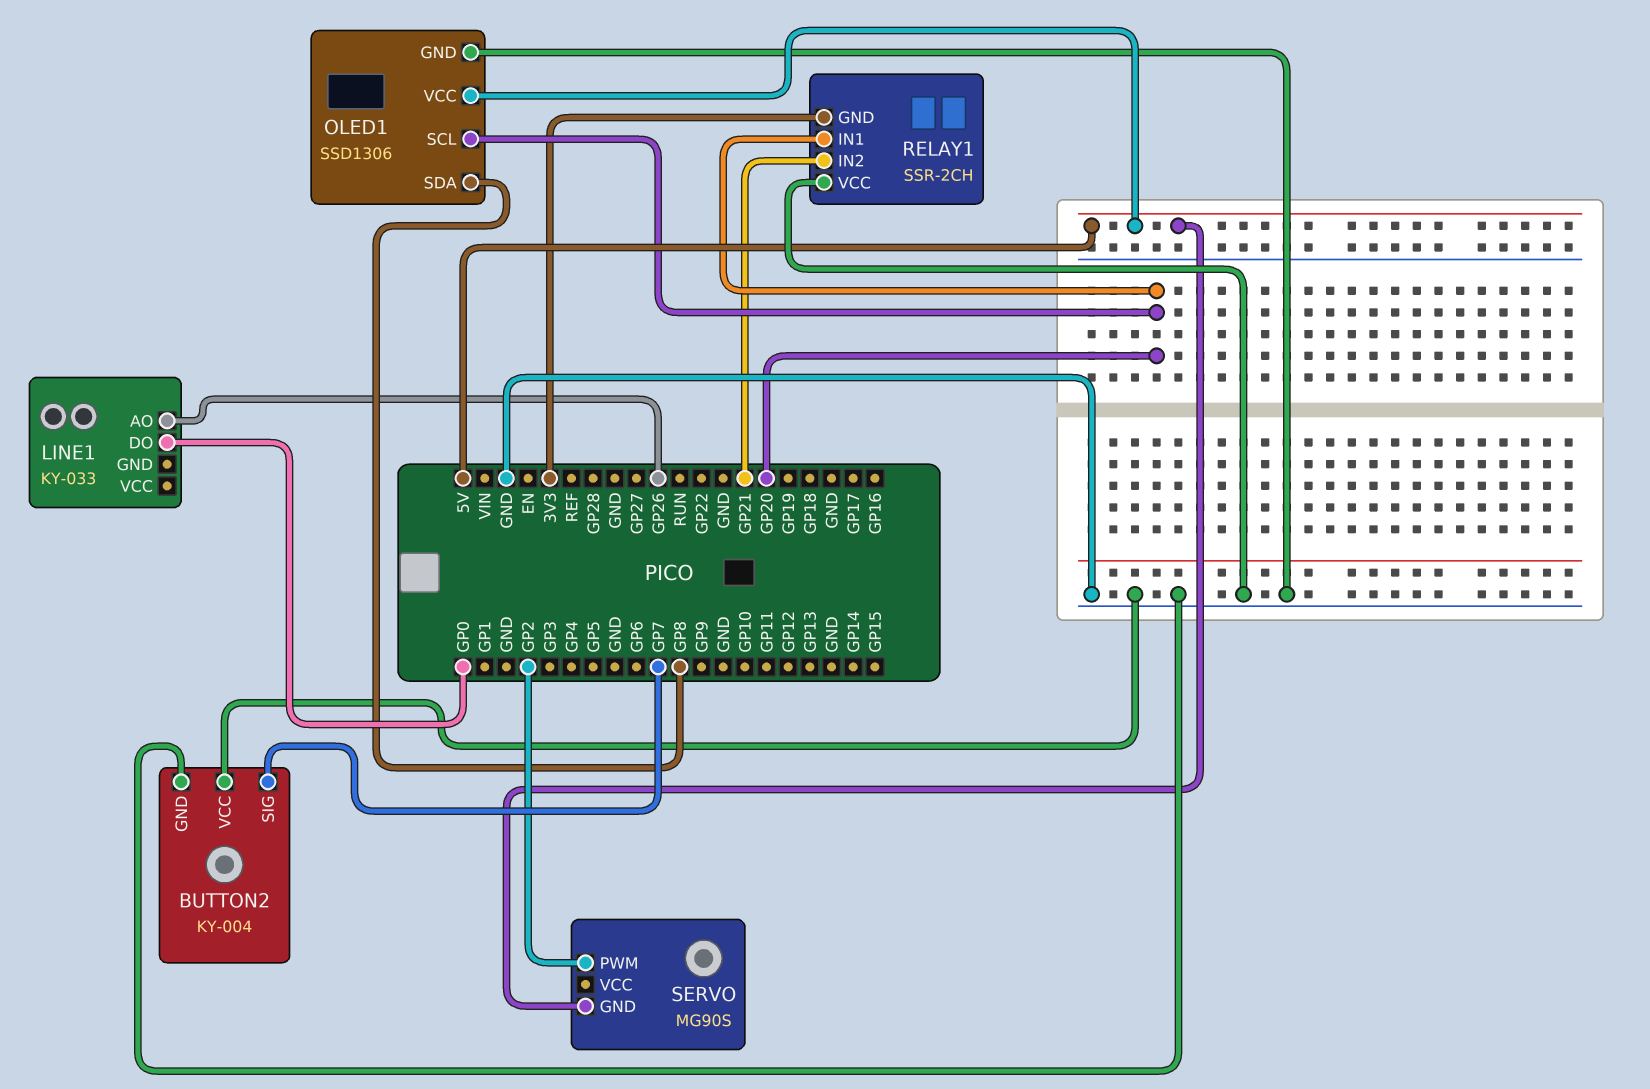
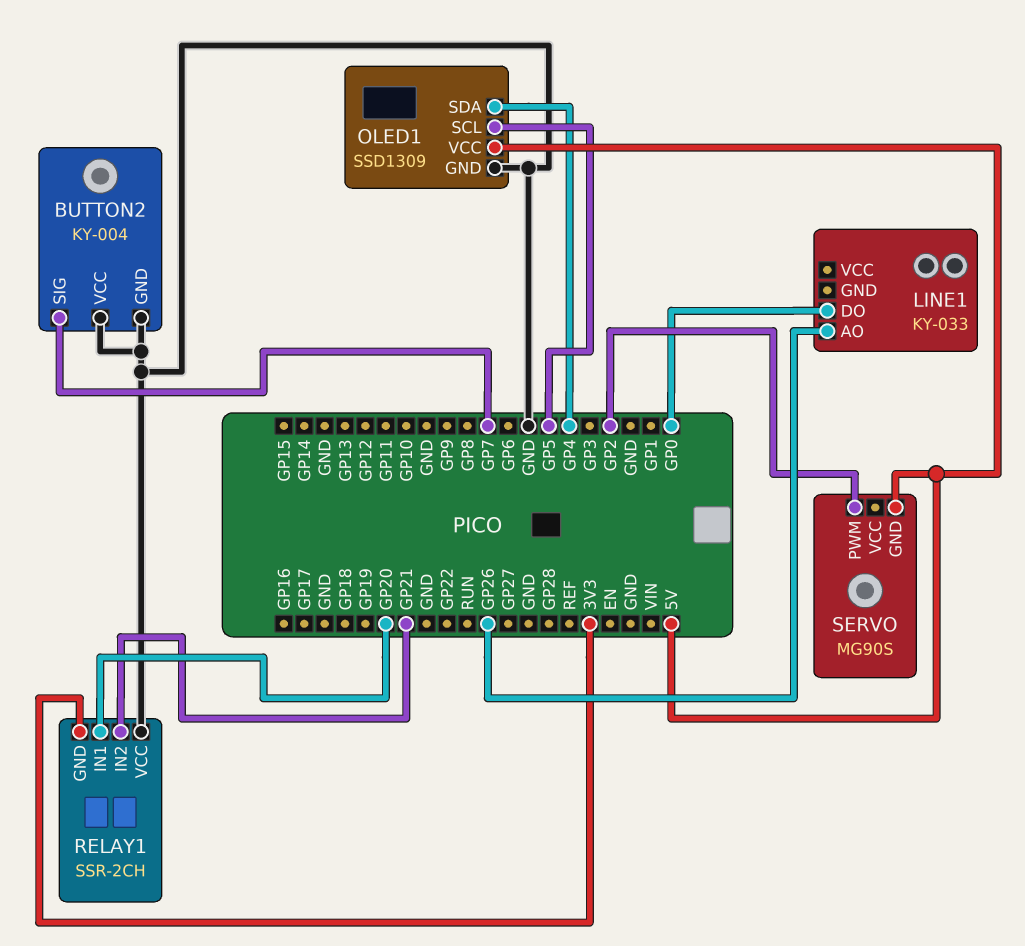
OLED1: SSD1306 -> SSD1309
OLED1 pin SCL: GP20 -> GP5
OLED1 pin SDA: GP8 -> GP4

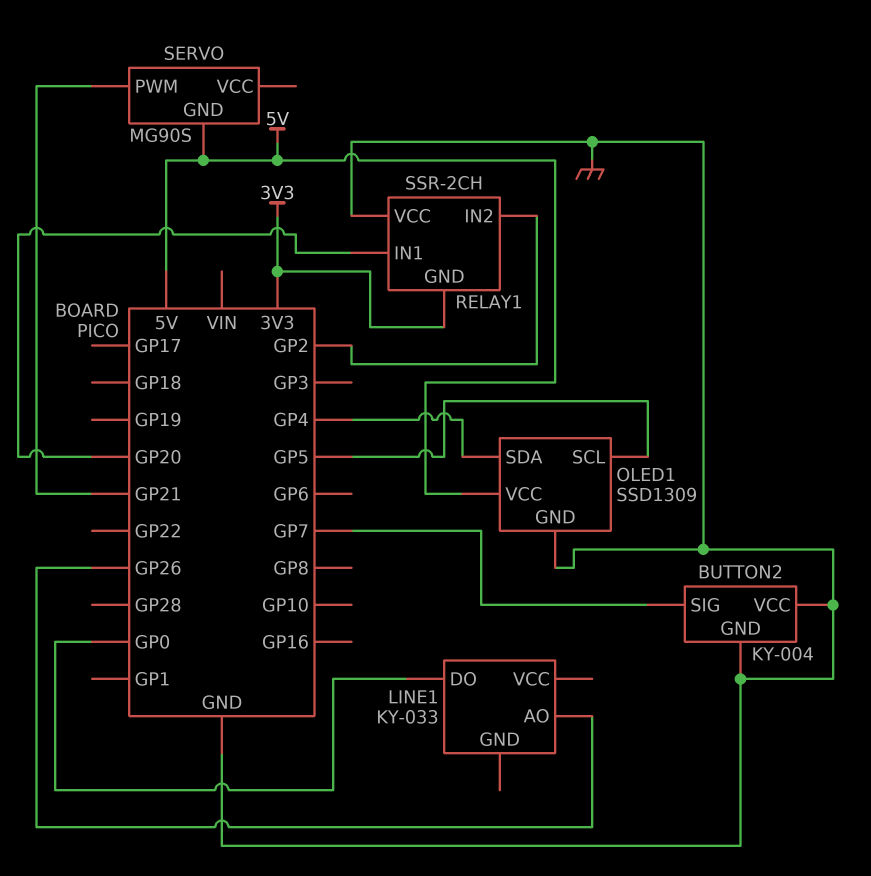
RELAY1 pin IN2: GP21 -> GP2
SERVO pin PWM: GP2 -> GP21

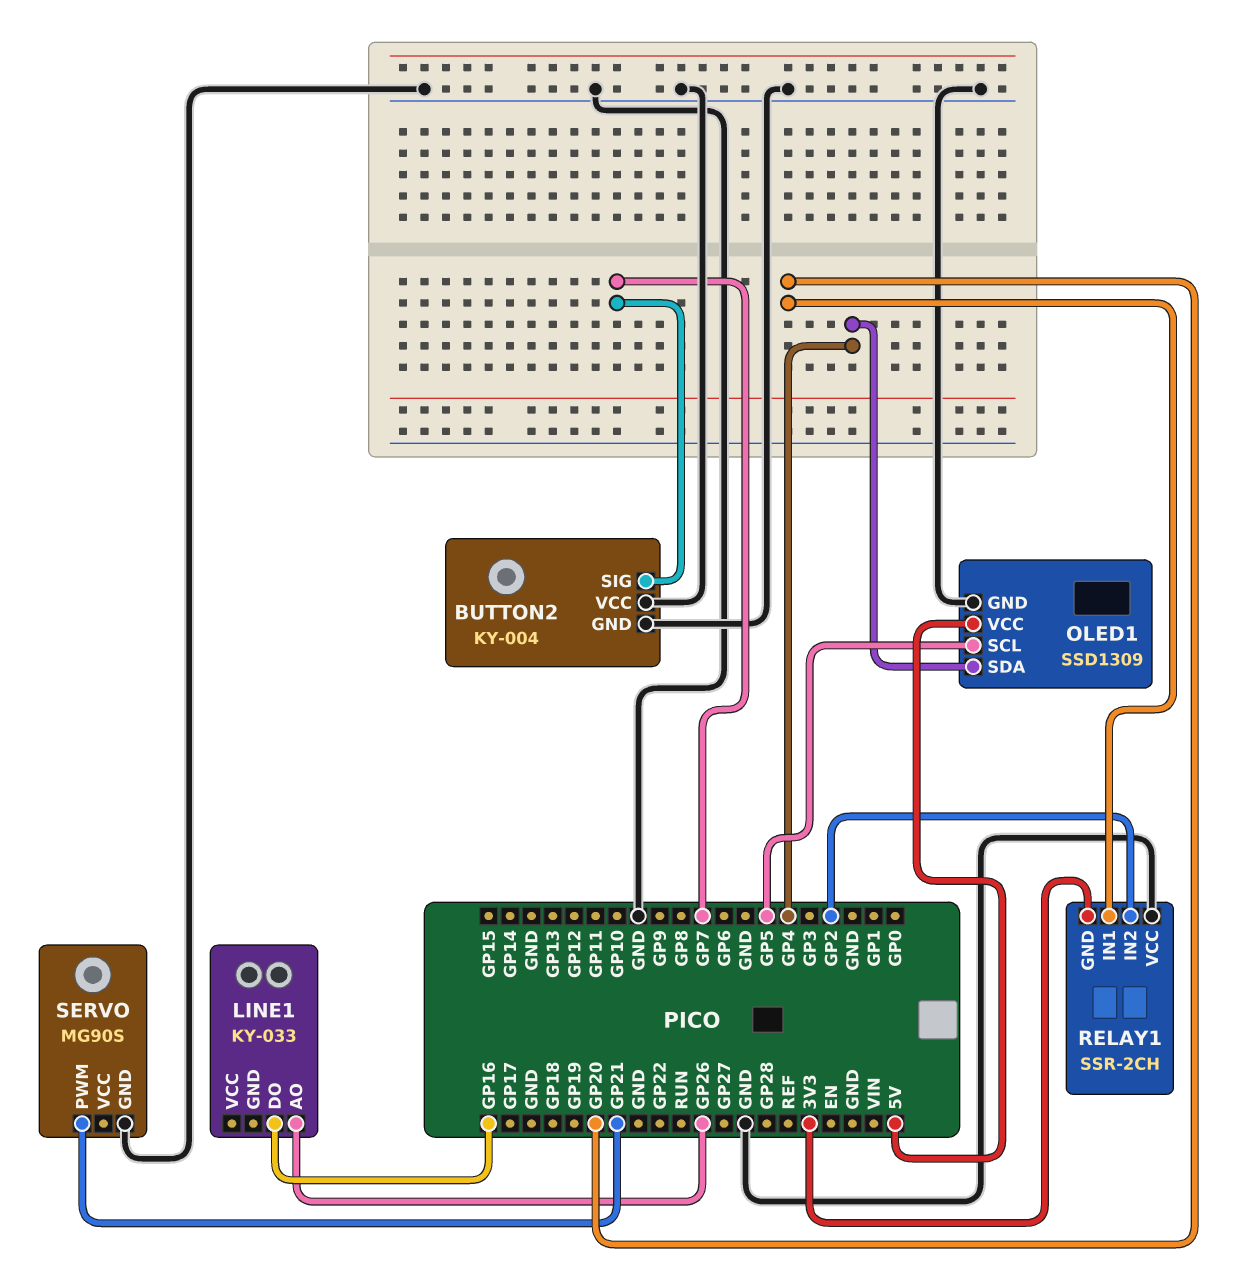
LINE1 pin DO: GP0 -> GP16
SERVO pin GND: 5V -> GND

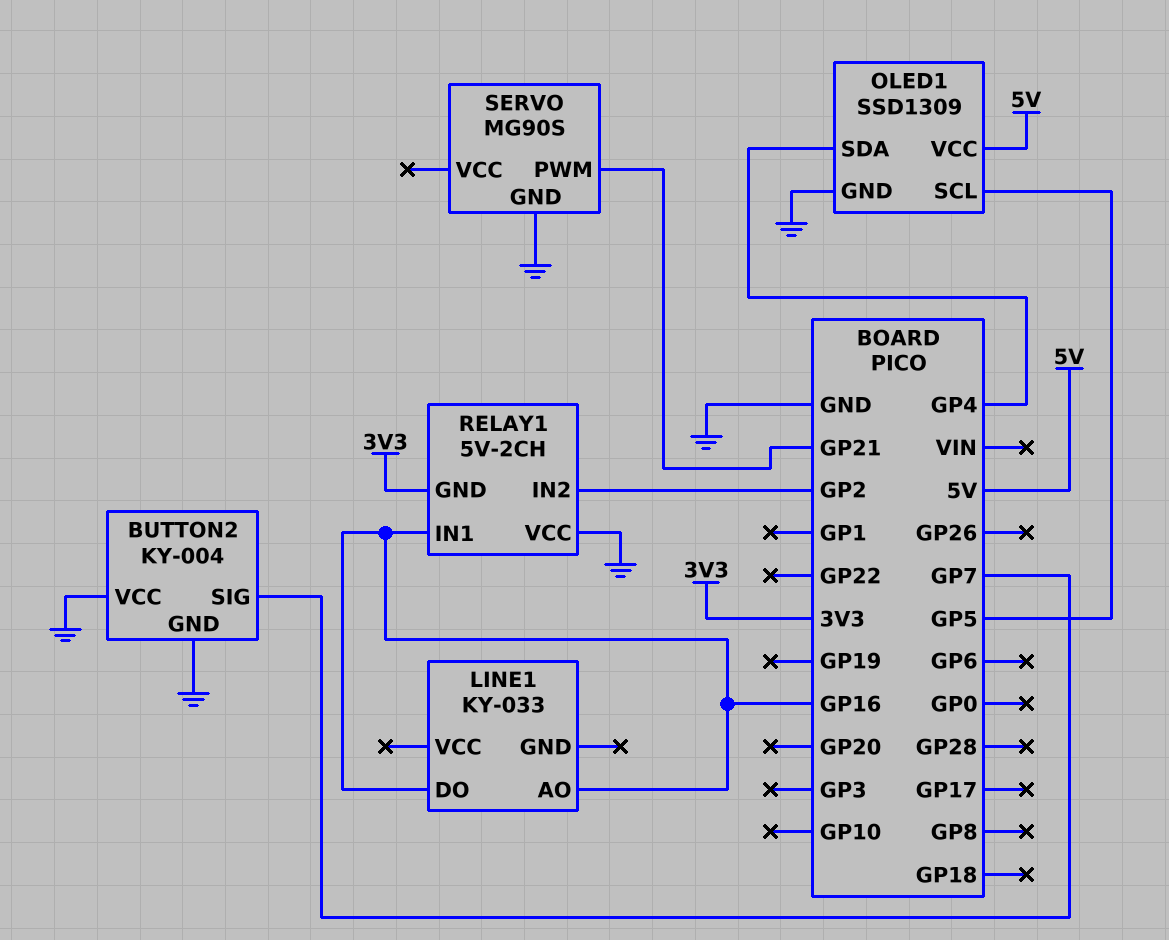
LINE1 pin AO: GP26 -> GP16
RELAY1: SSR-2CH -> 5V-2CH
RELAY1 pin IN1: GP20 -> GP16

